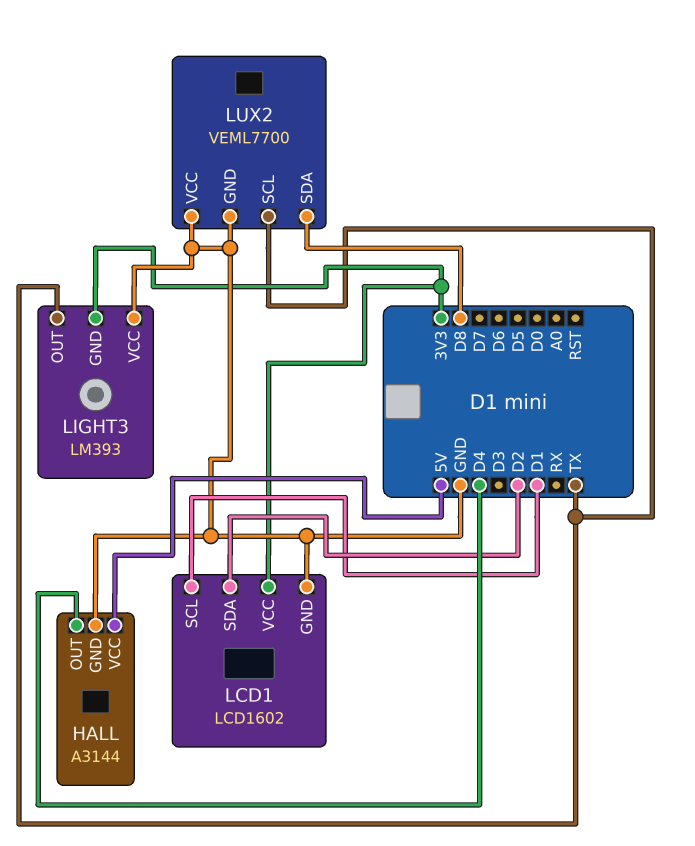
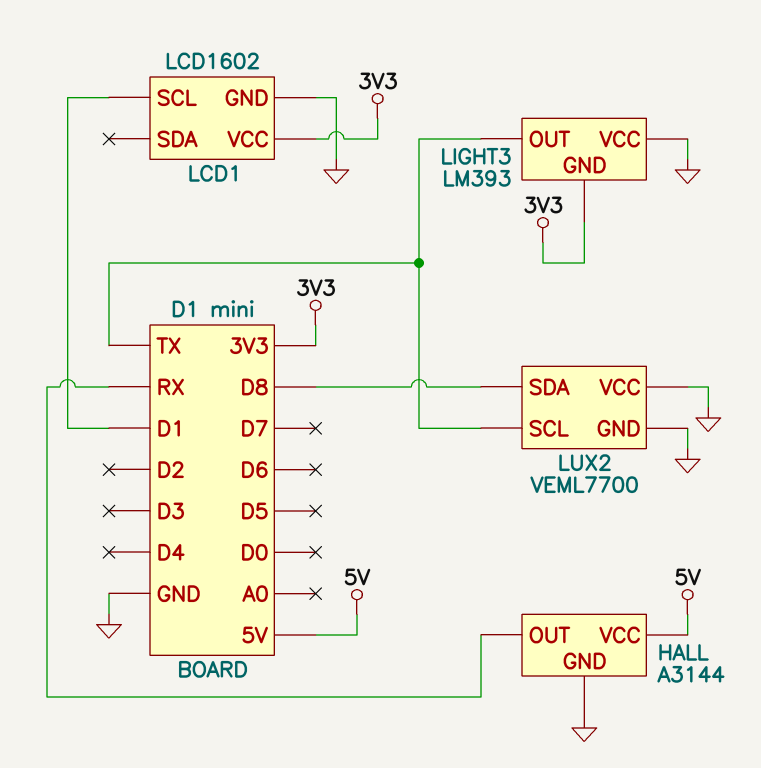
HALL pin OUT: D4 -> RX
LCD1 pin SDA: D2 -> none

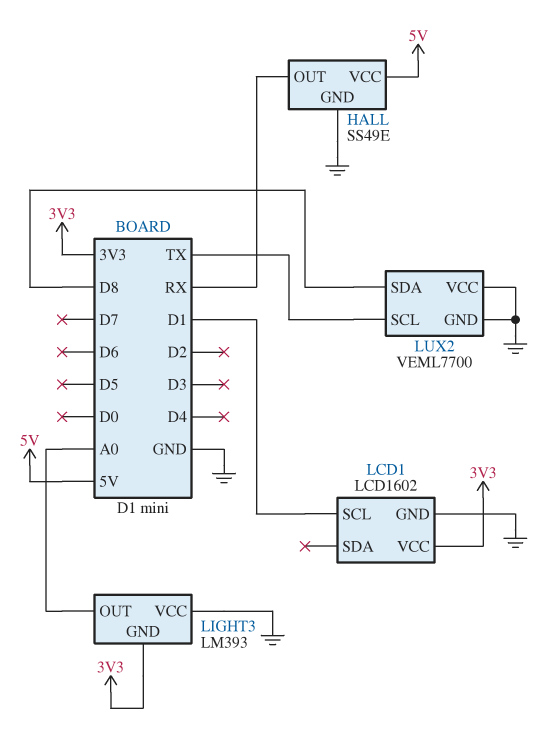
HALL: A3144 -> SS49E
LIGHT3 pin OUT: TX -> A0

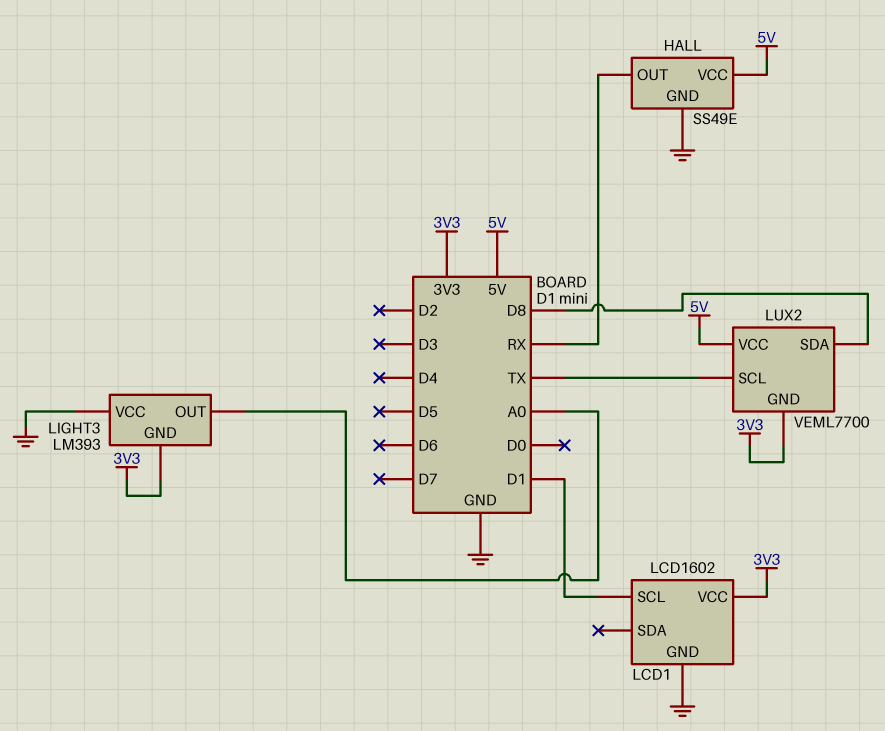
LUX2 pin GND: GND -> 3V3
LUX2 pin VCC: GND -> 5V

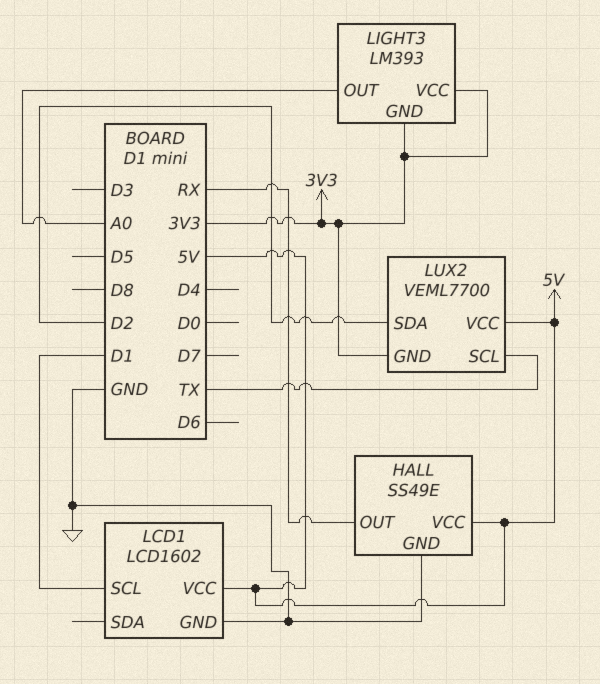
LCD1 pin VCC: 3V3 -> 5V
LIGHT3 pin VCC: GND -> 3V3
LUX2 pin SDA: D8 -> D2

